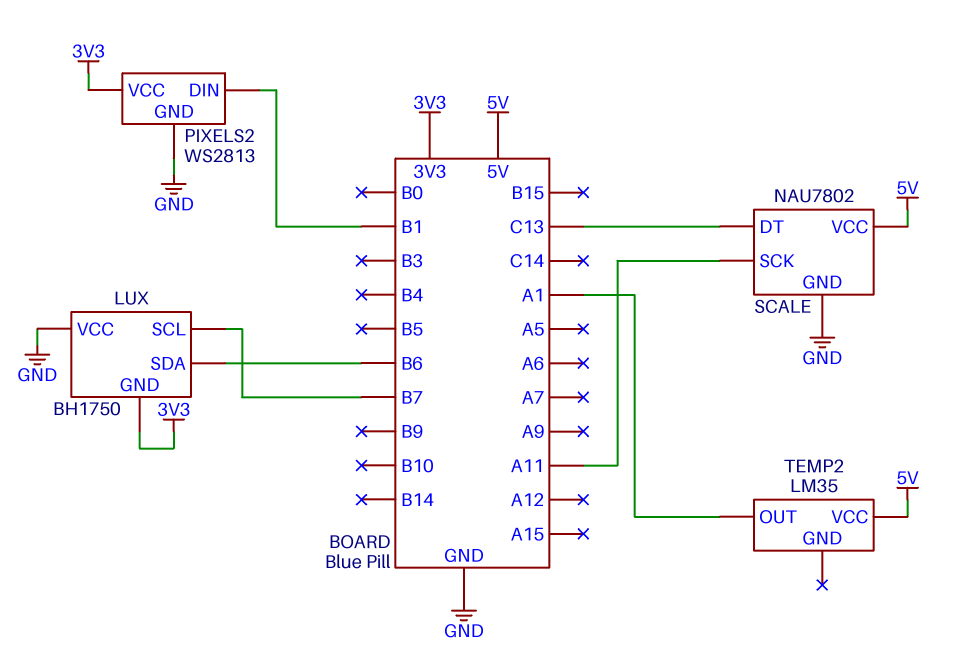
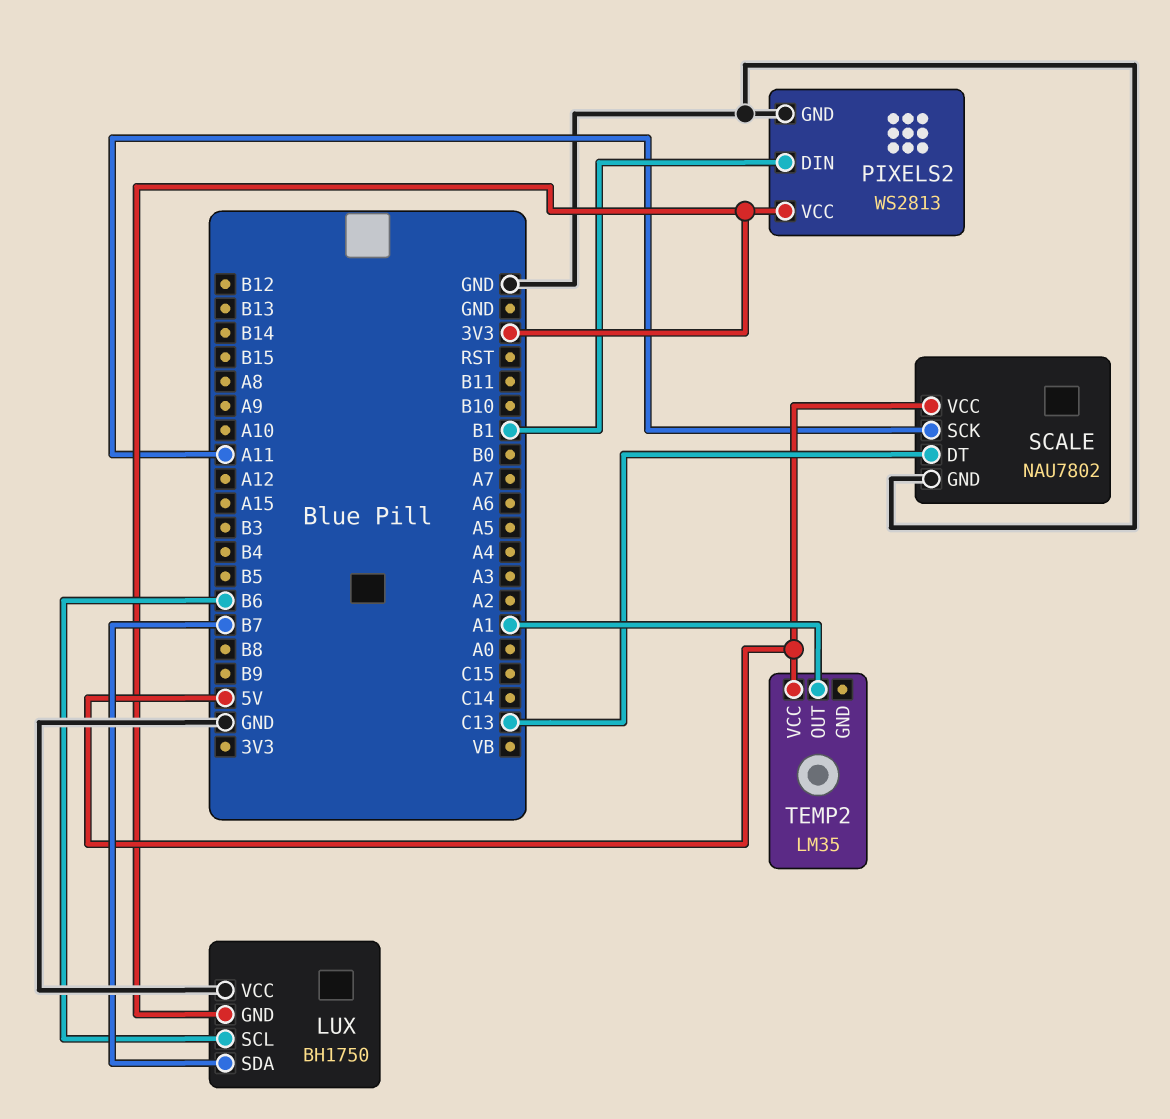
LUX pin SCL: B7 -> B6
LUX pin SDA: B6 -> B7

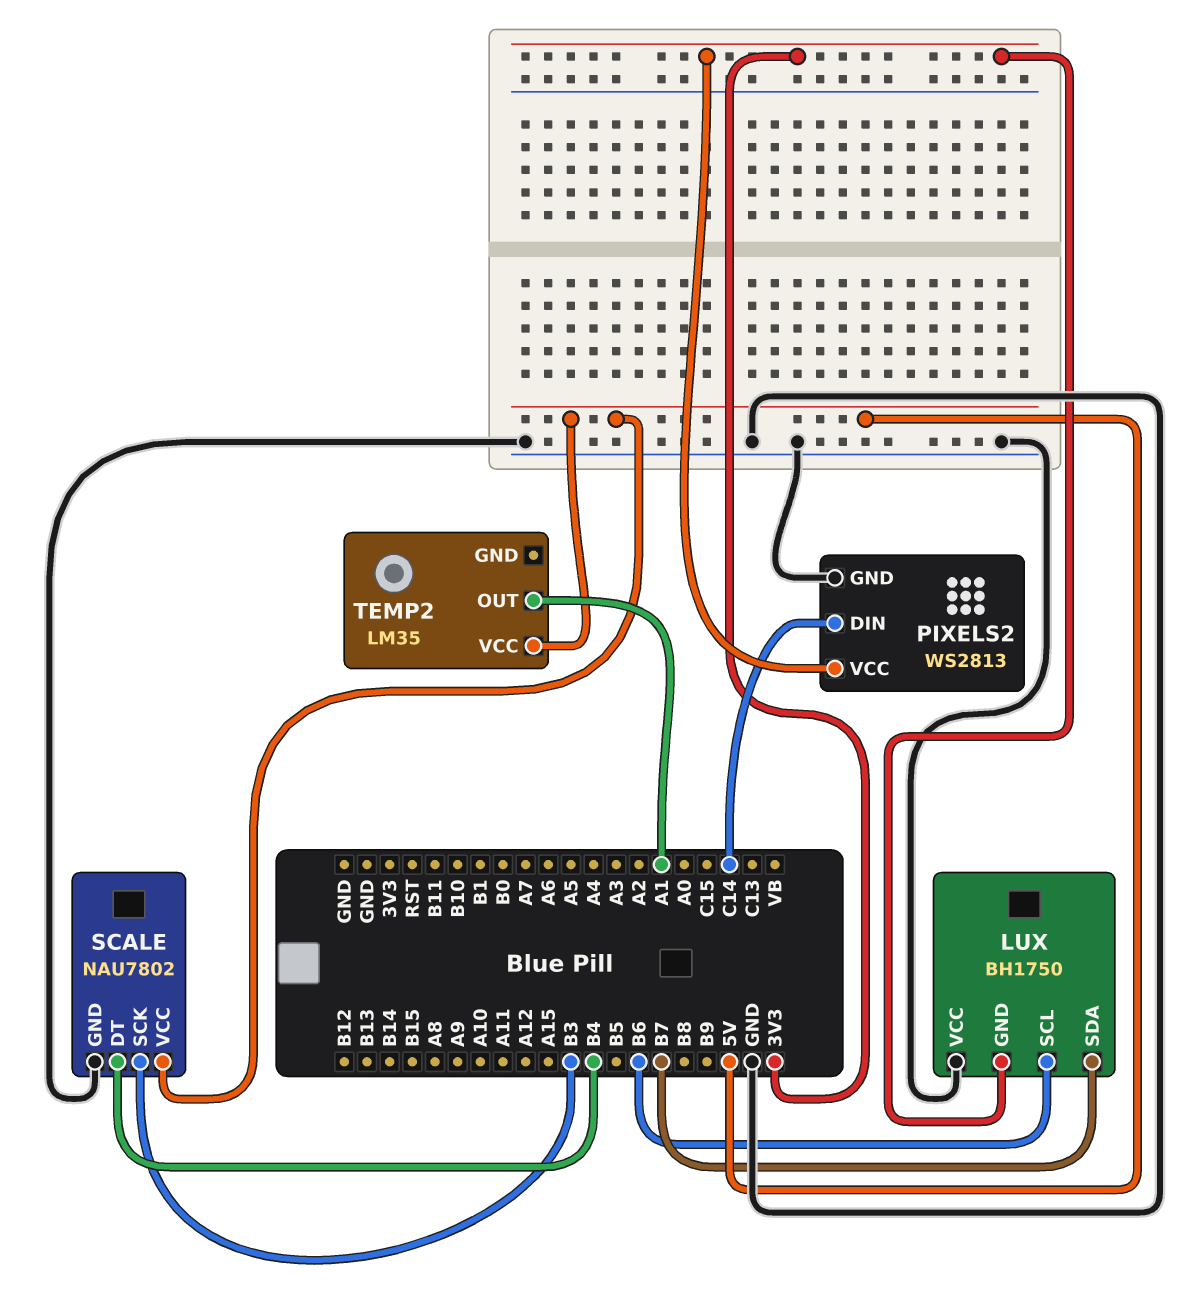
PIXELS2 pin DIN: B1 -> C14
SCALE pin DT: C13 -> B4
SCALE pin SCK: A11 -> B3

